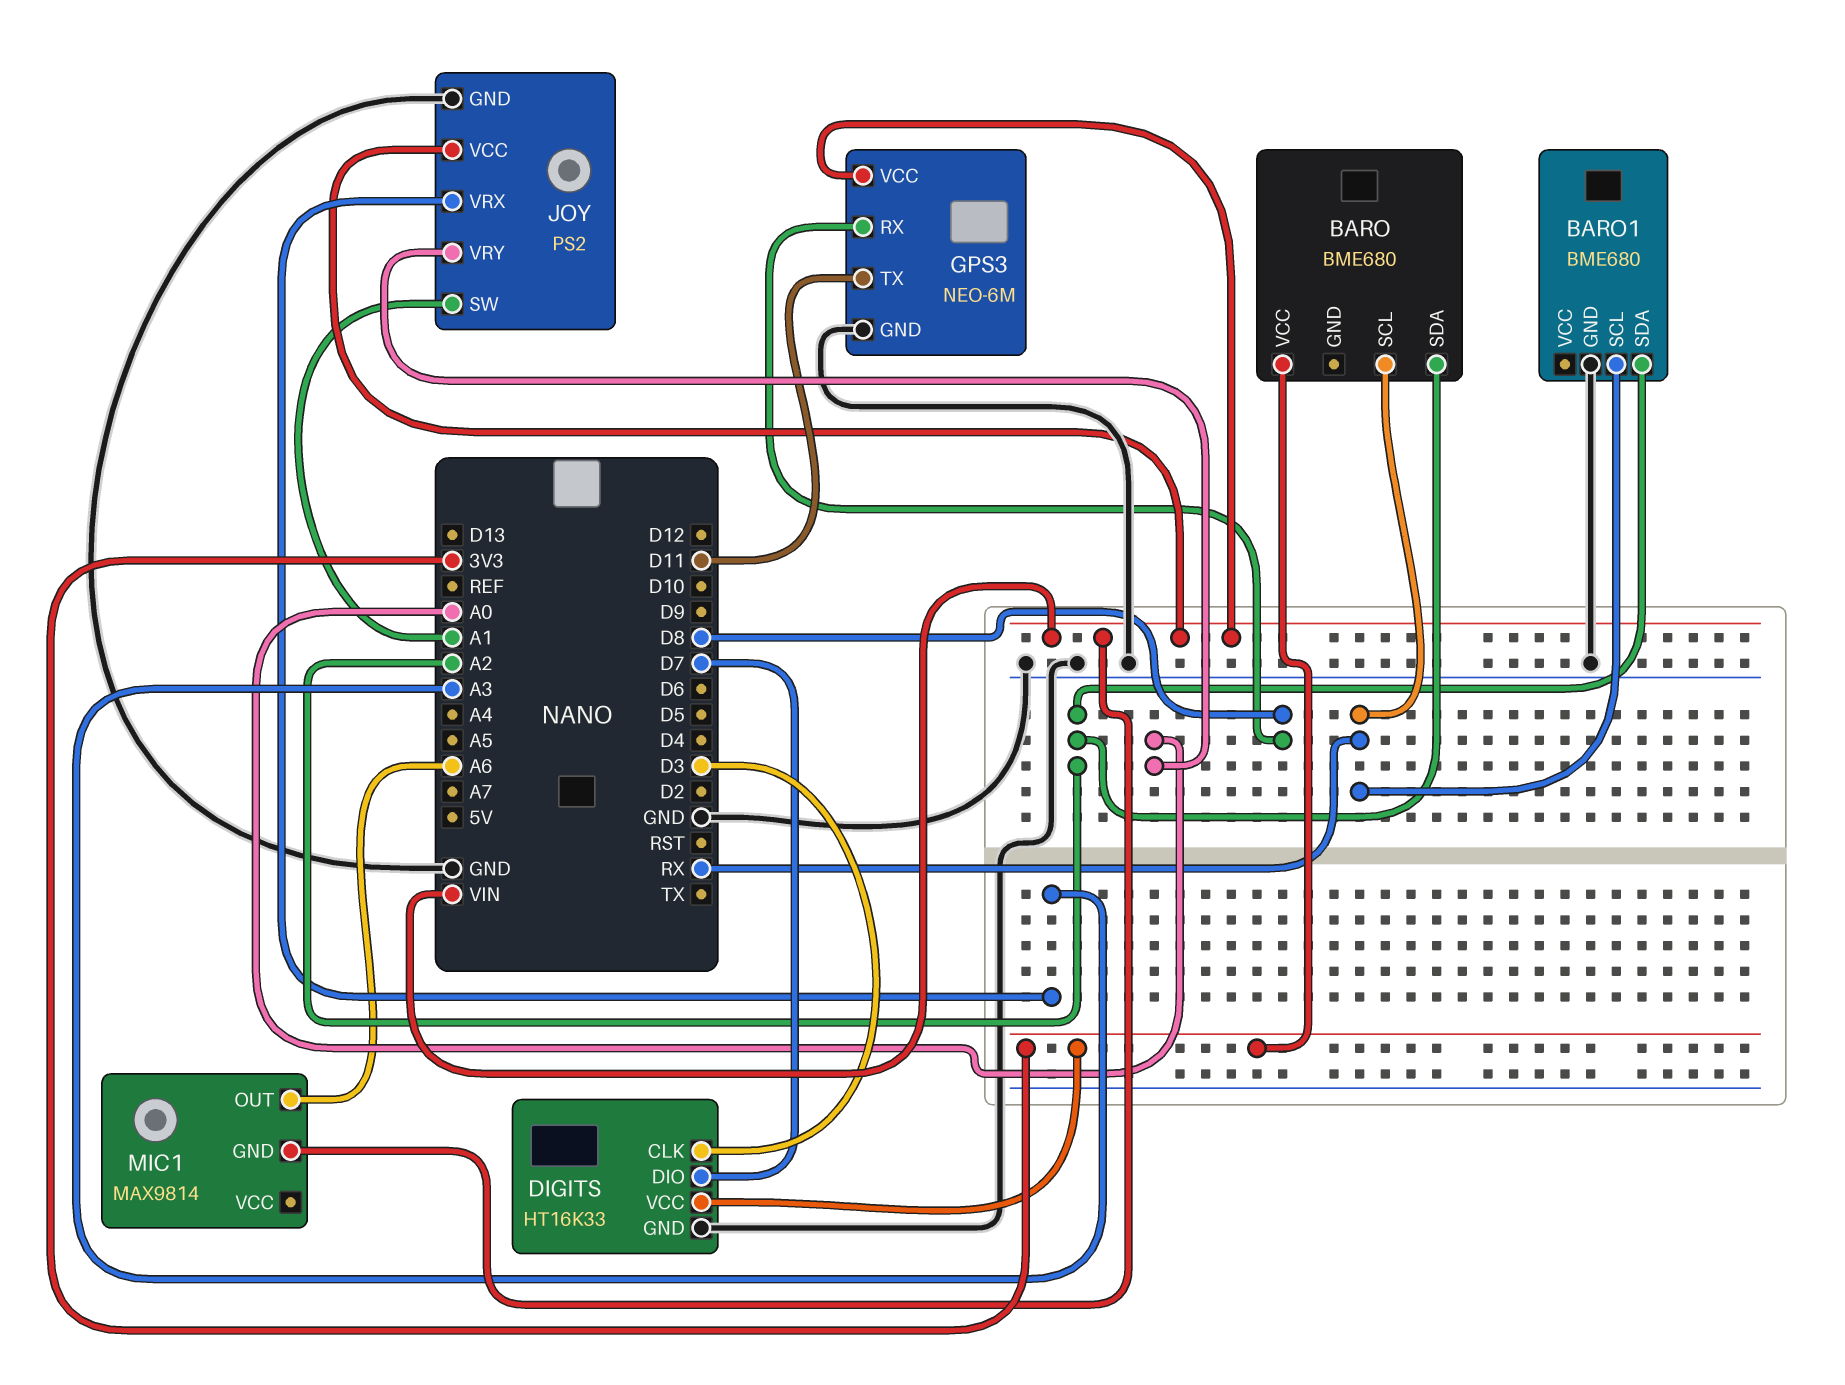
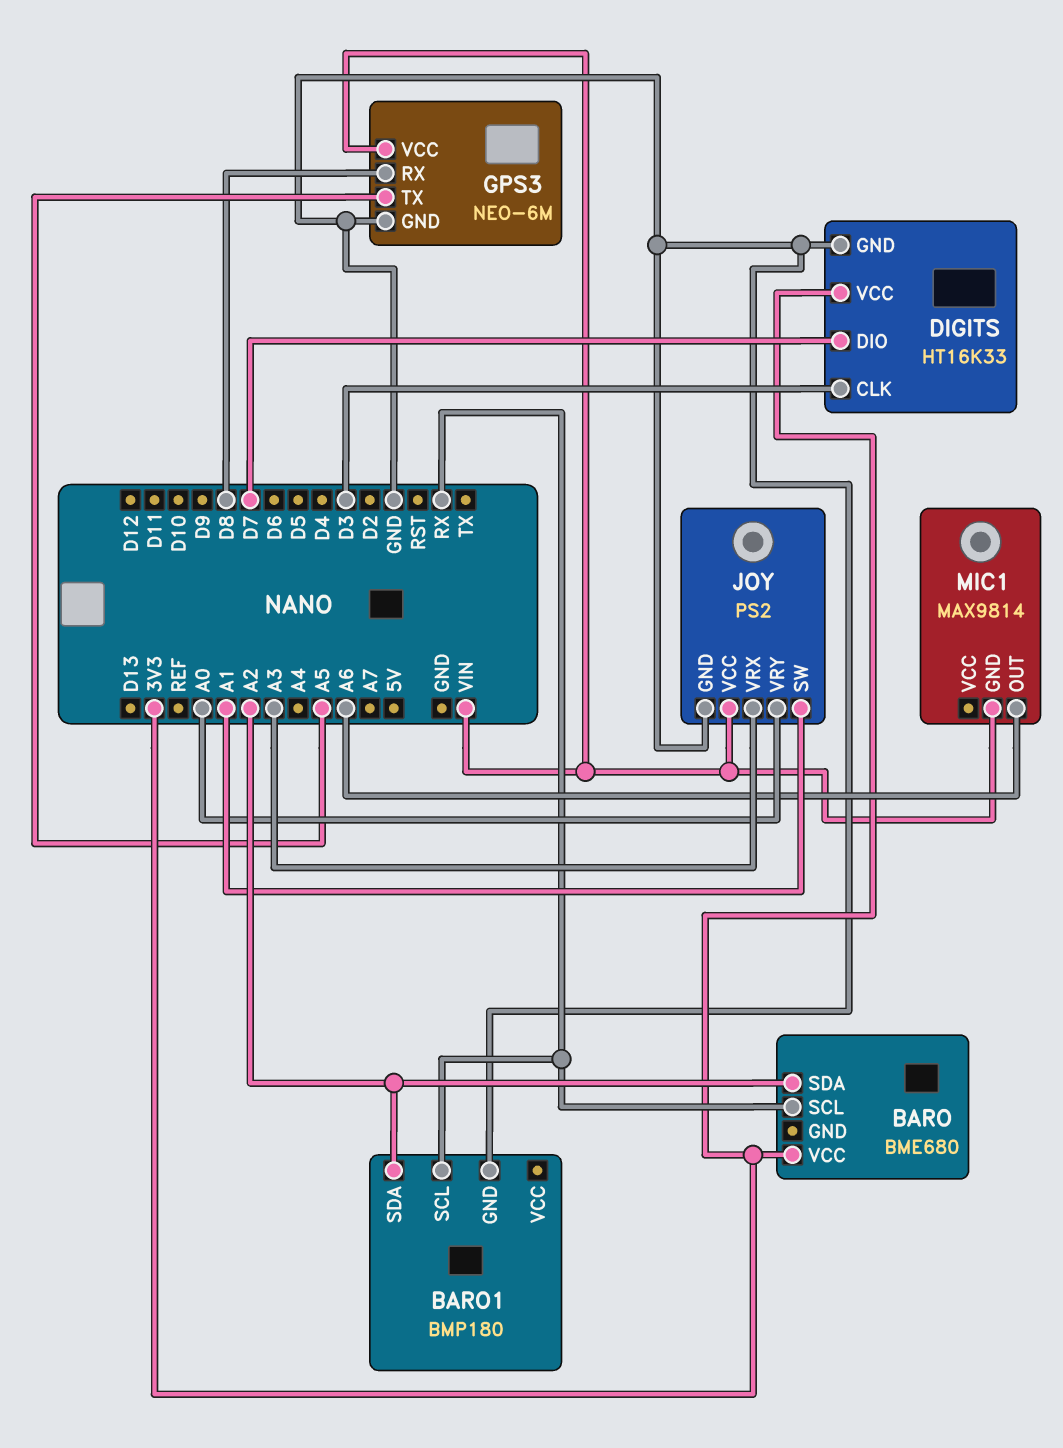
BARO1: BME680 -> BMP180
GPS3 pin TX: D11 -> A5

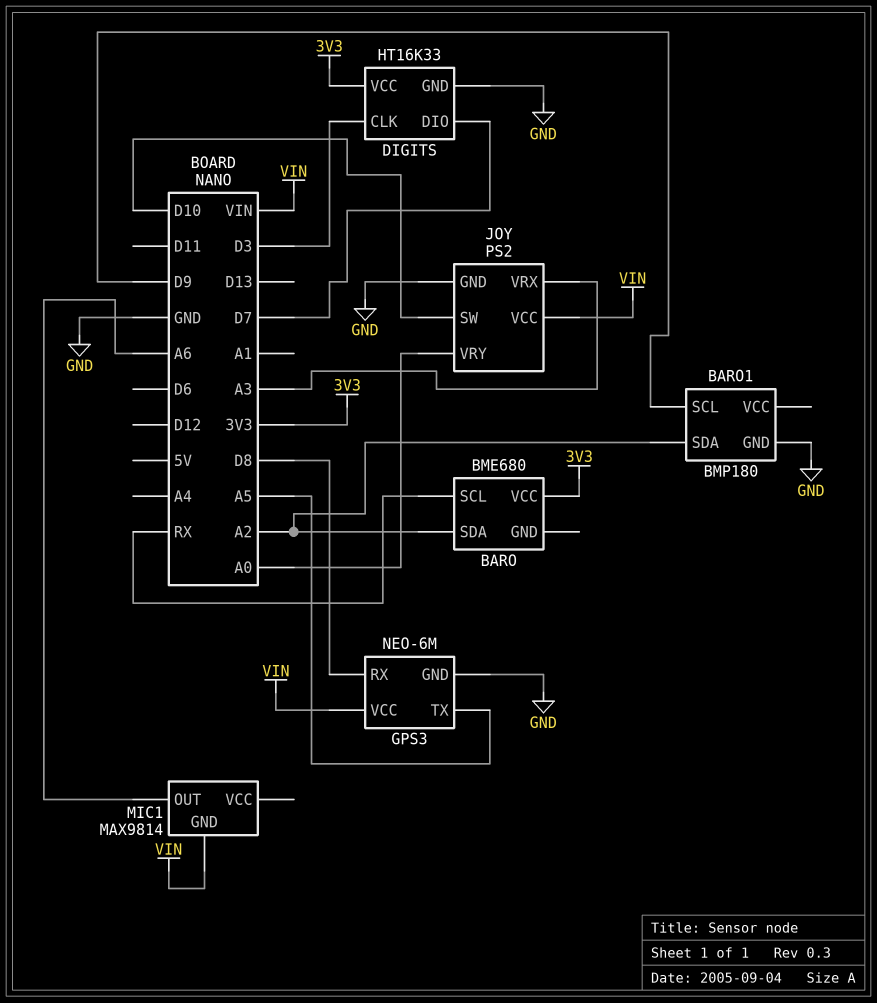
BARO1 pin SCL: RX -> D9
JOY pin SW: A1 -> D10

